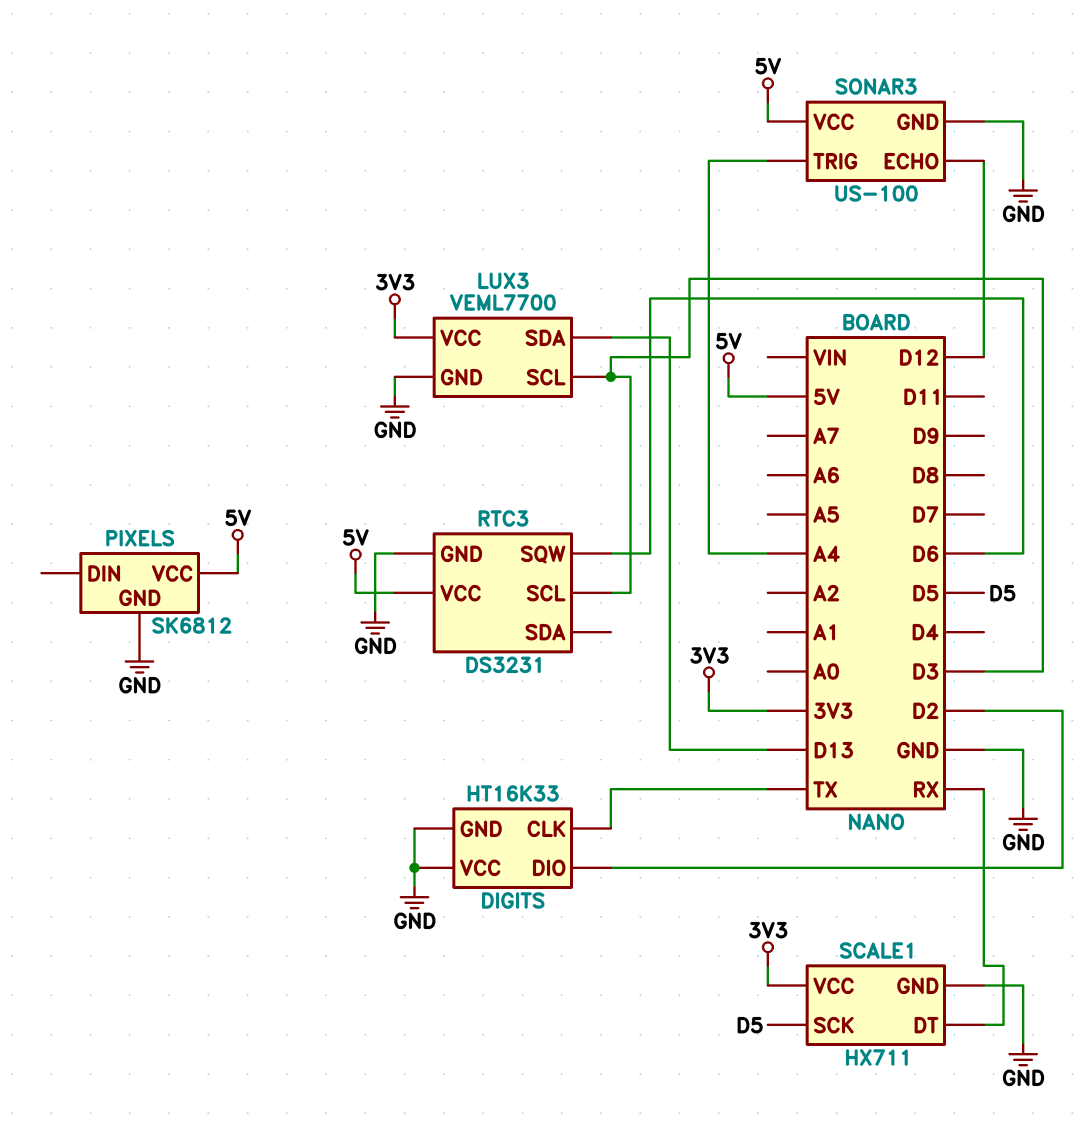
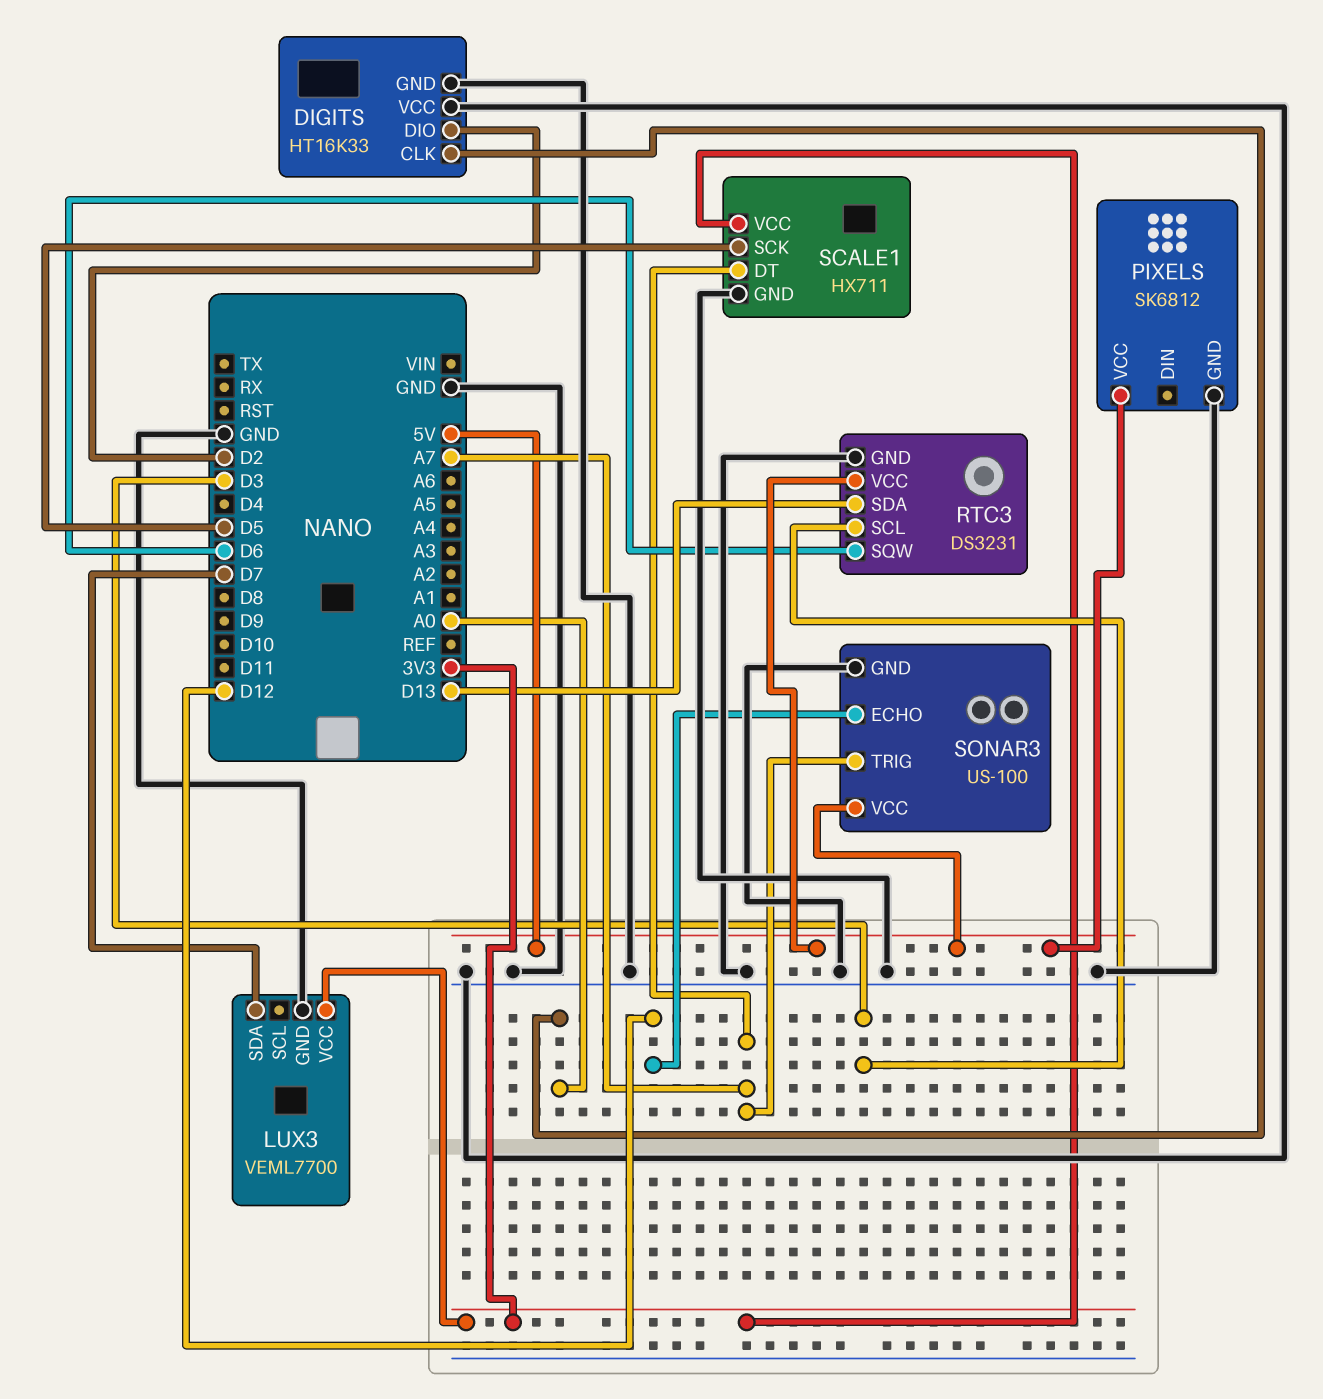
DIGITS pin CLK: TX -> A0
LUX3 pin SCL: D3 -> none
LUX3 pin SDA: D13 -> D7
RTC3 pin SDA: none -> D13
SCALE1 pin DT: RX -> A7
SONAR3 pin TRIG: A4 -> A7

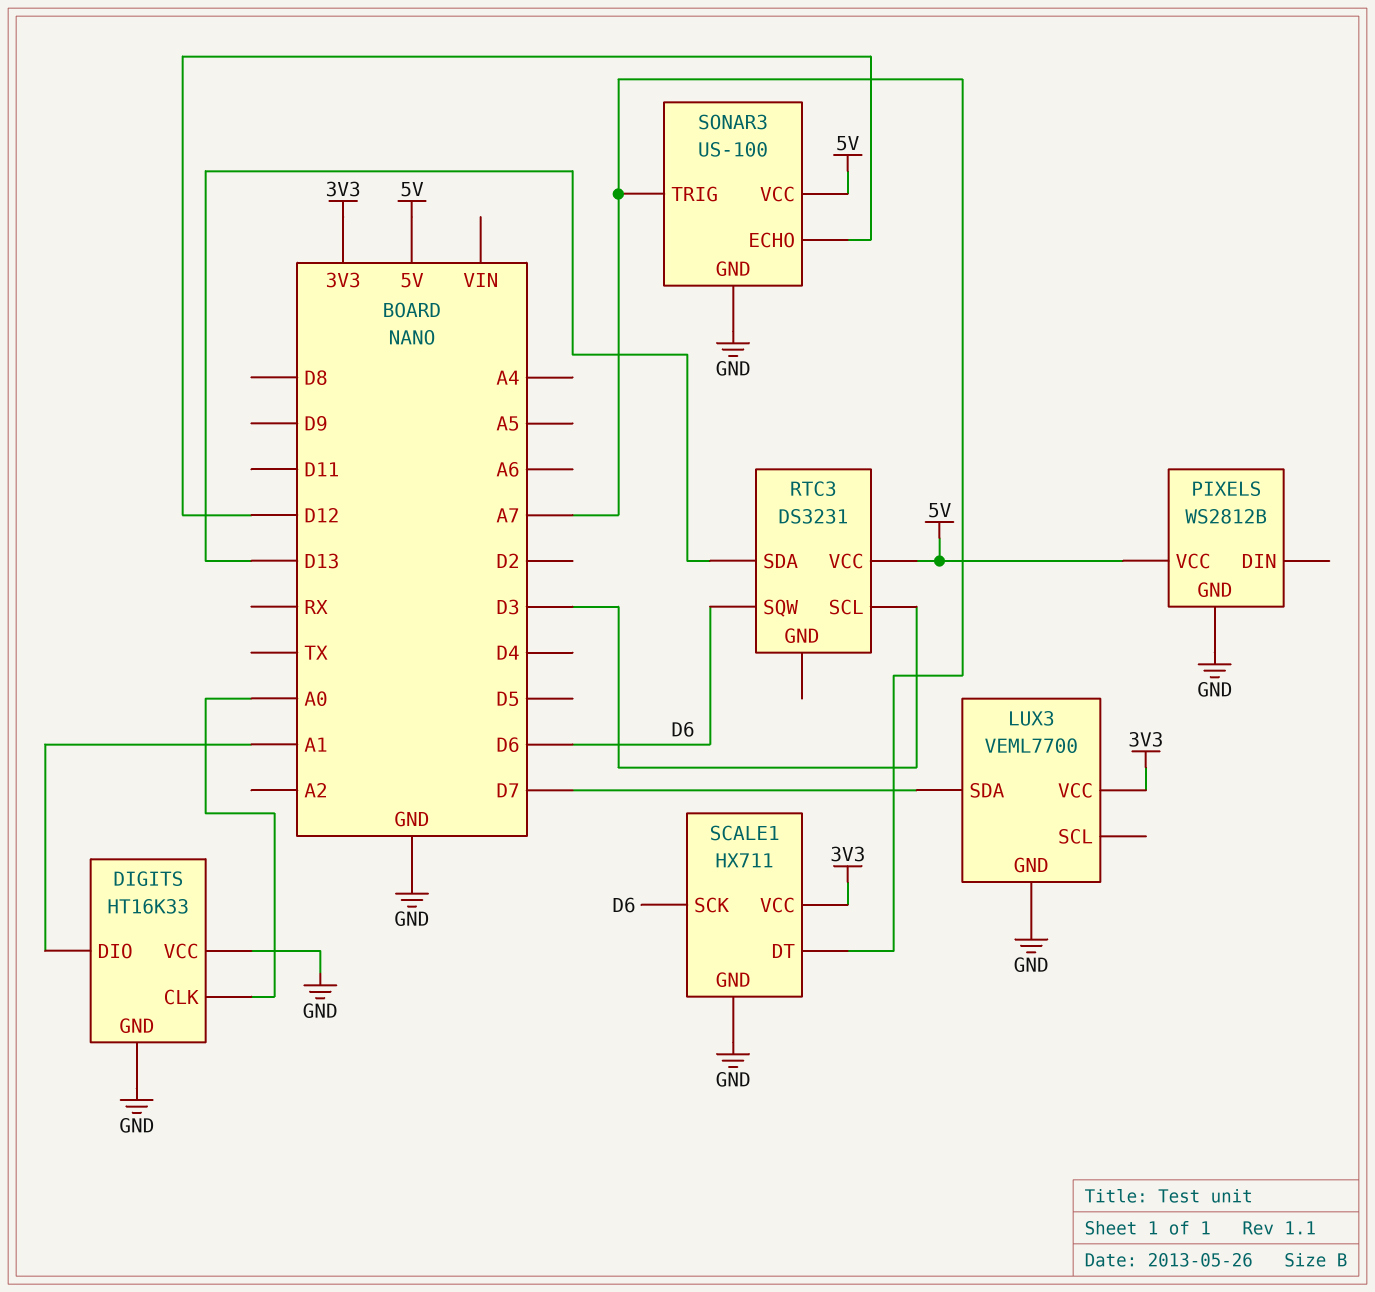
DIGITS pin DIO: D2 -> A1
PIXELS: SK6812 -> WS2812B
RTC3 pin GND: GND -> none
SCALE1 pin SCK: D5 -> D6

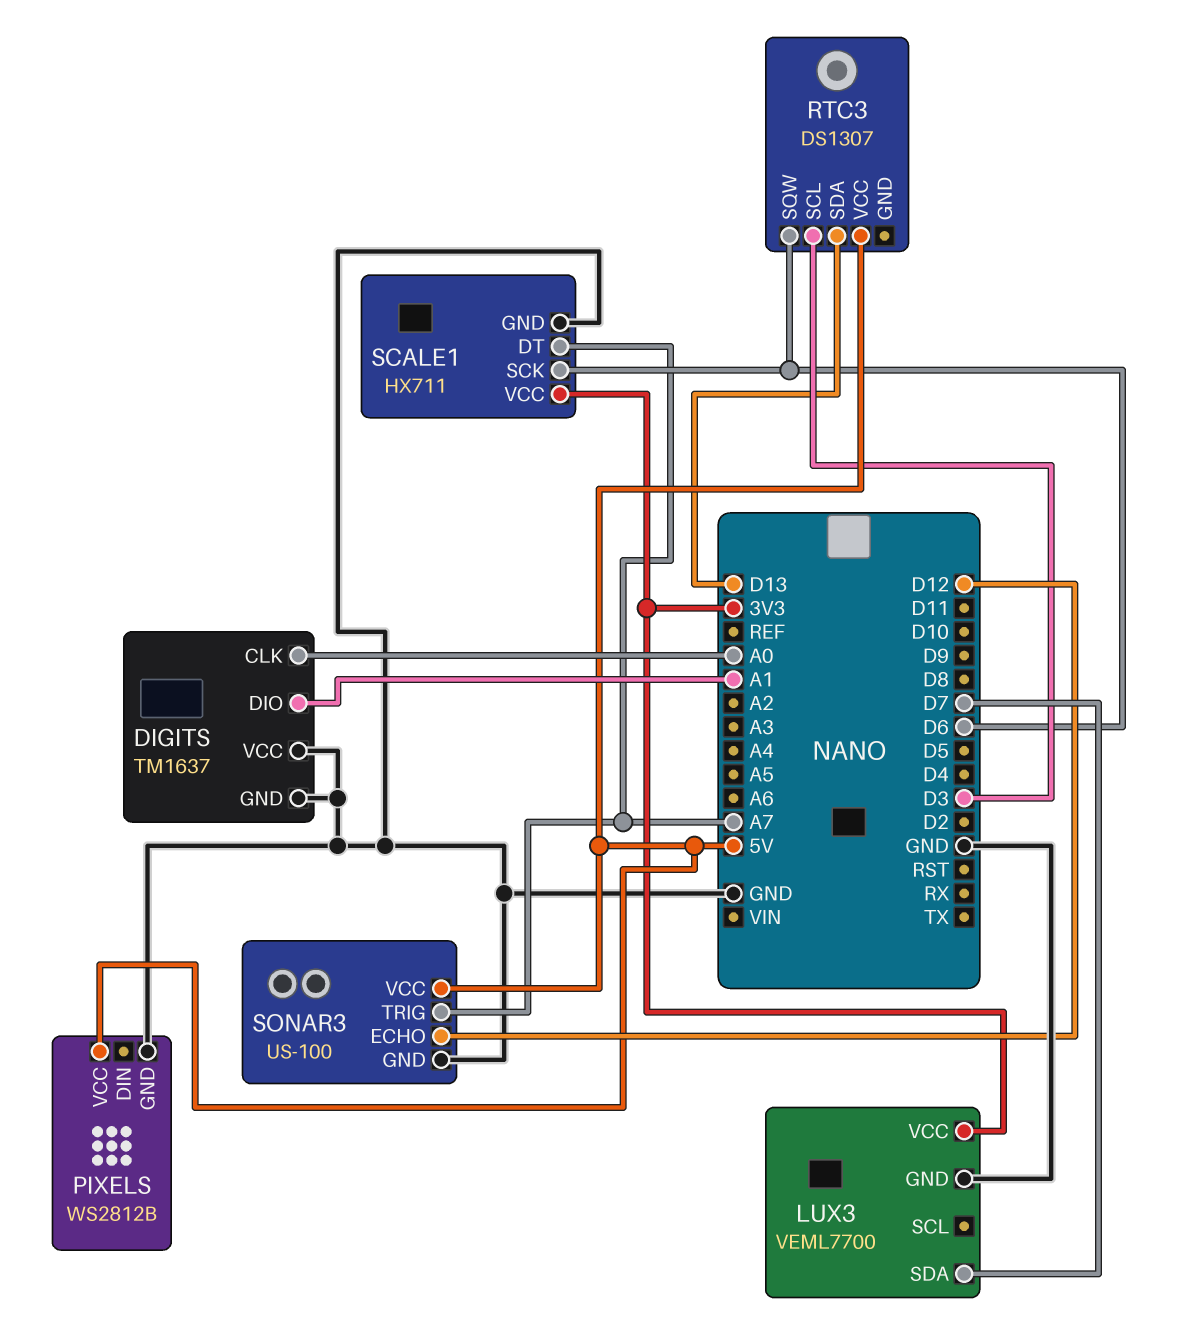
DIGITS: HT16K33 -> TM1637
RTC3: DS3231 -> DS1307

